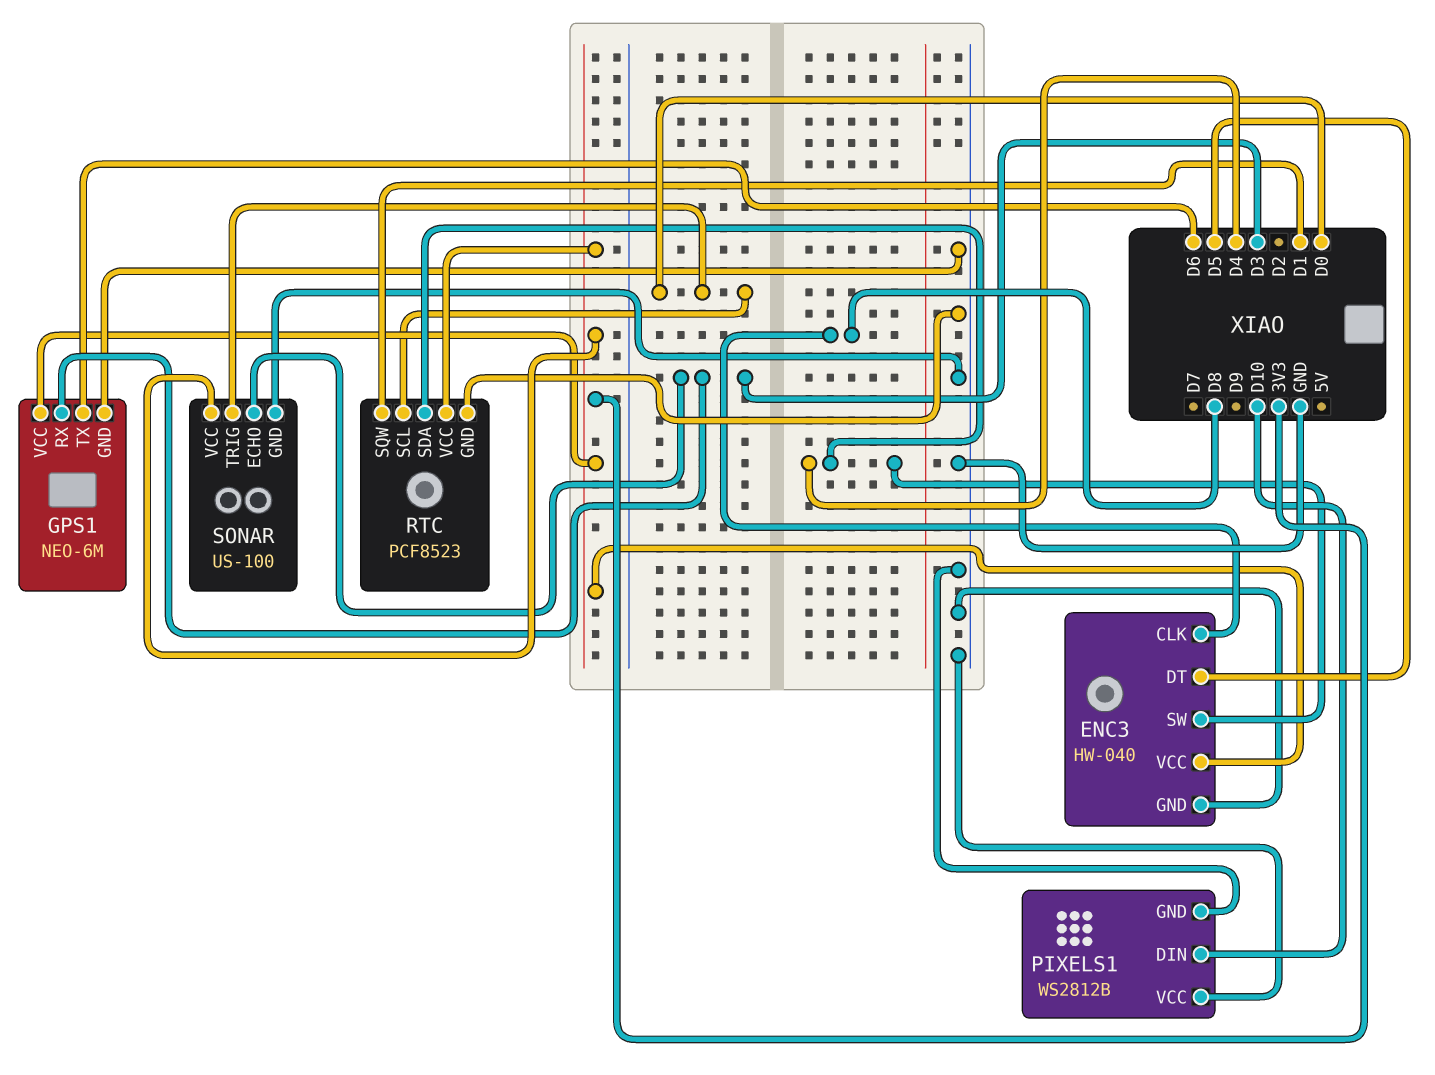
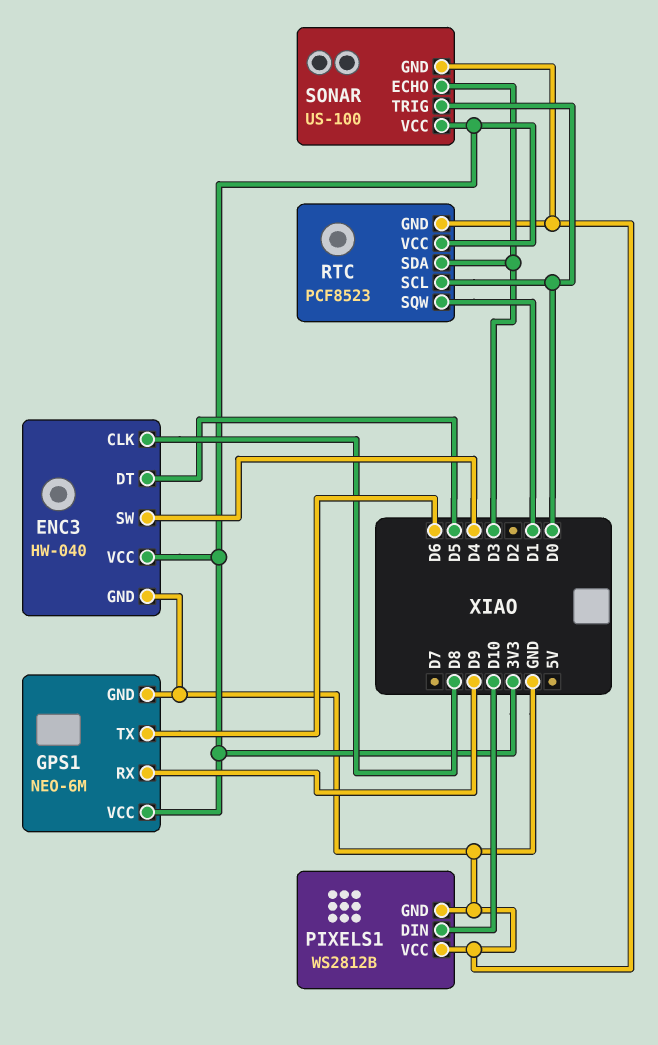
GPS1 pin RX: D3 -> D9
RTC pin SDA: D4 -> D3

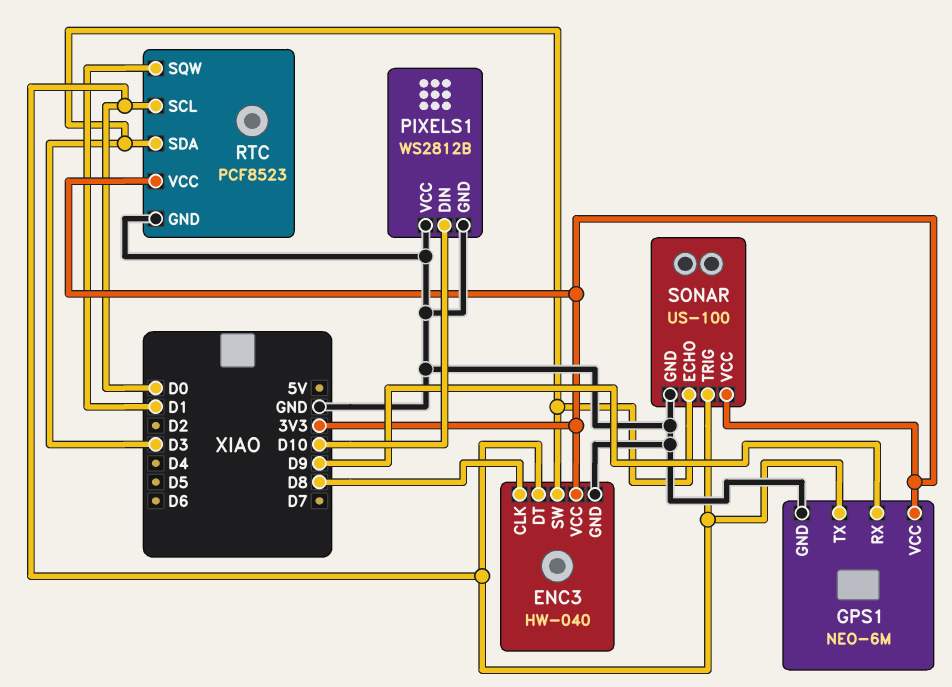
ENC3 pin DT: D5 -> D0
ENC3 pin SW: D4 -> D3
GPS1 pin TX: D6 -> D0

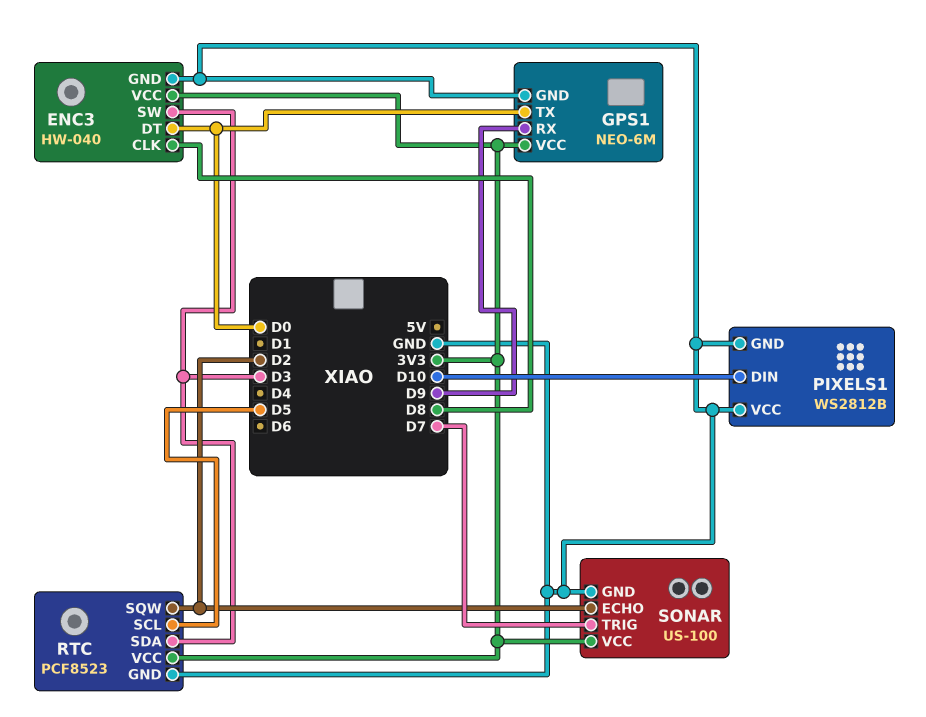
RTC pin SCL: D0 -> D5
RTC pin SQW: D1 -> D2
SONAR pin ECHO: D3 -> D2
SONAR pin TRIG: D0 -> D7

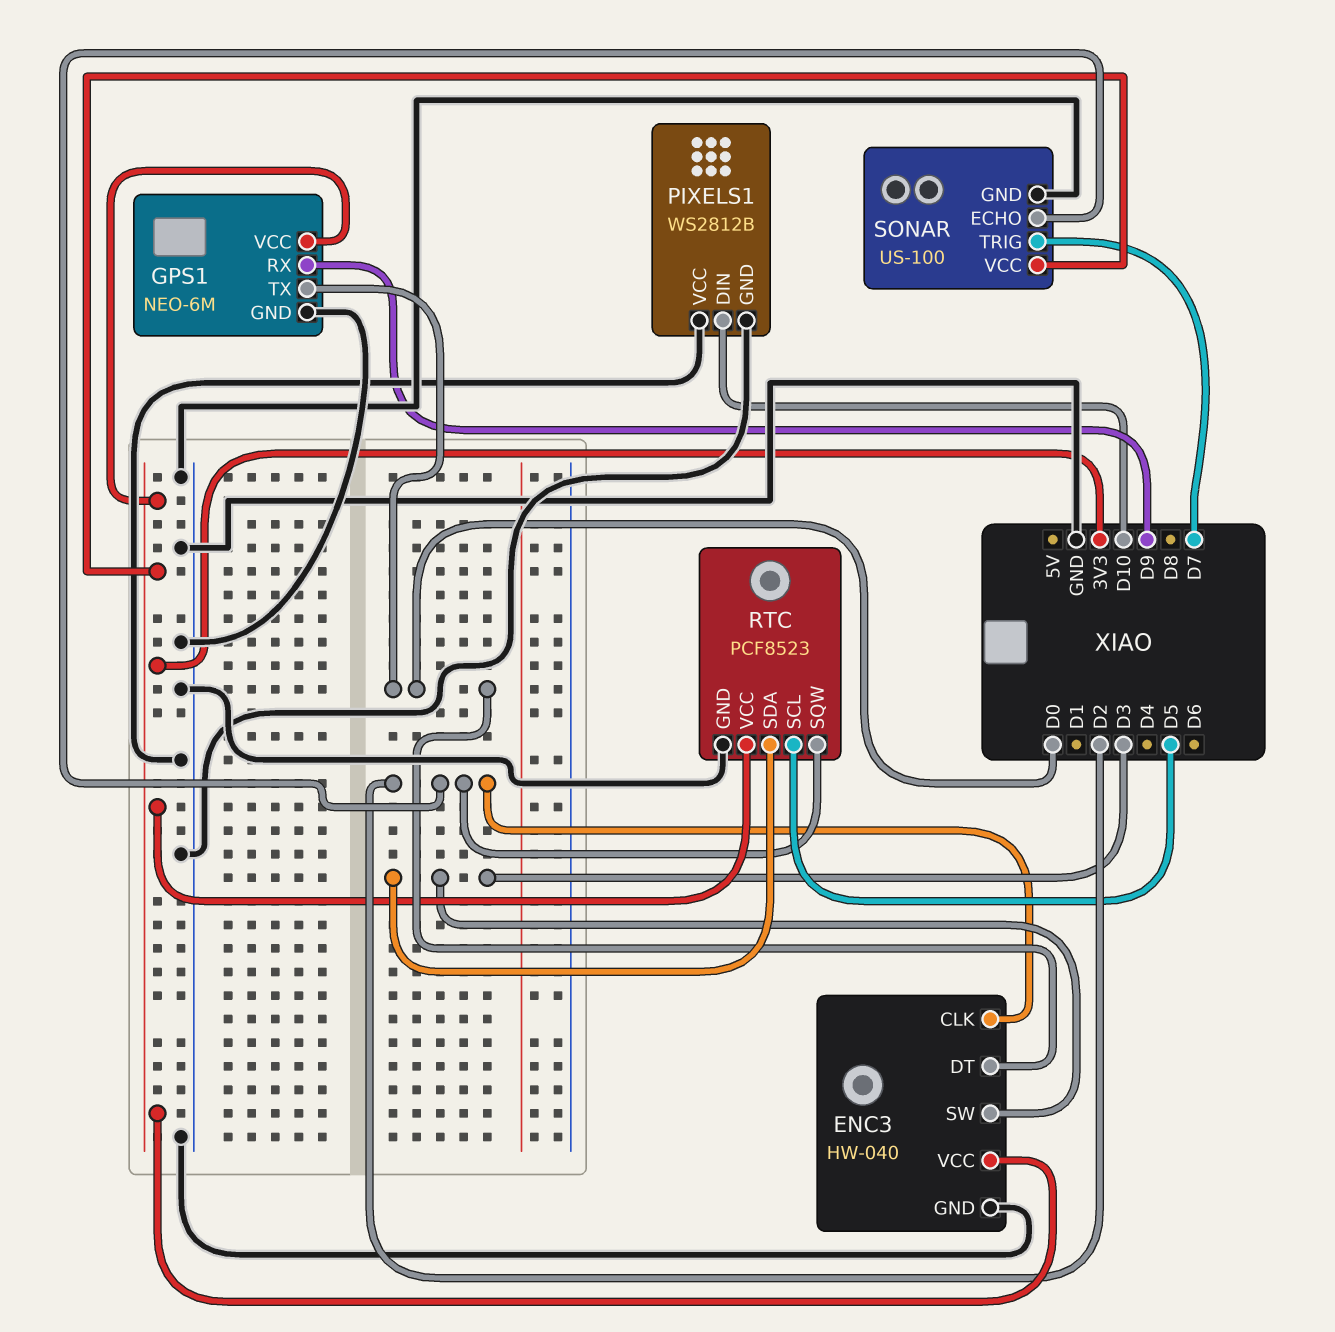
ENC3 pin CLK: D8 -> D2

